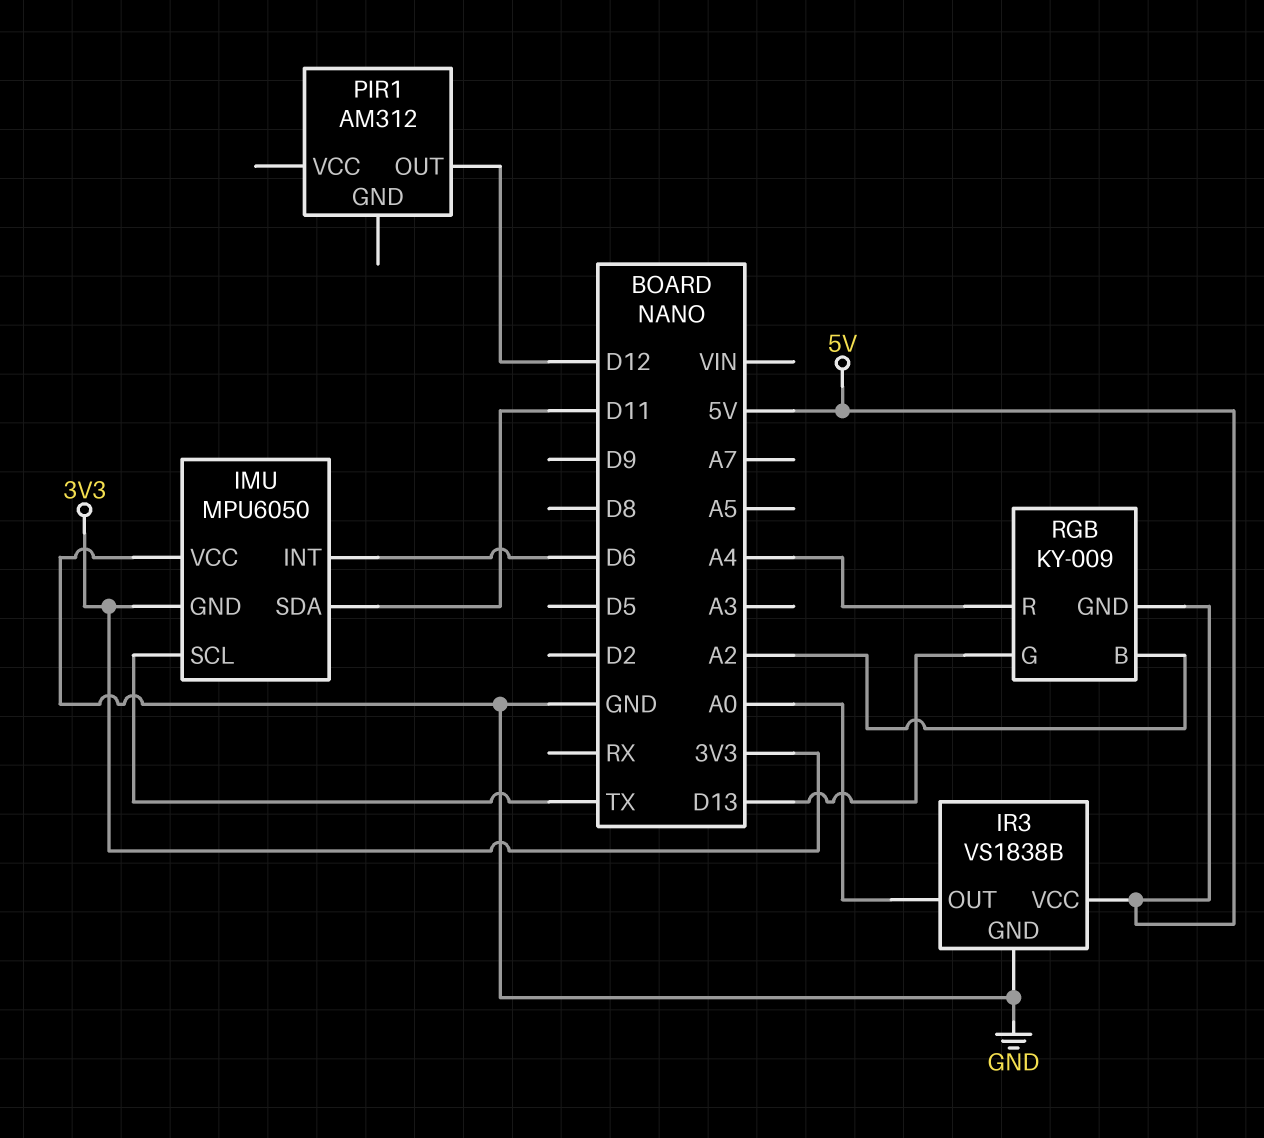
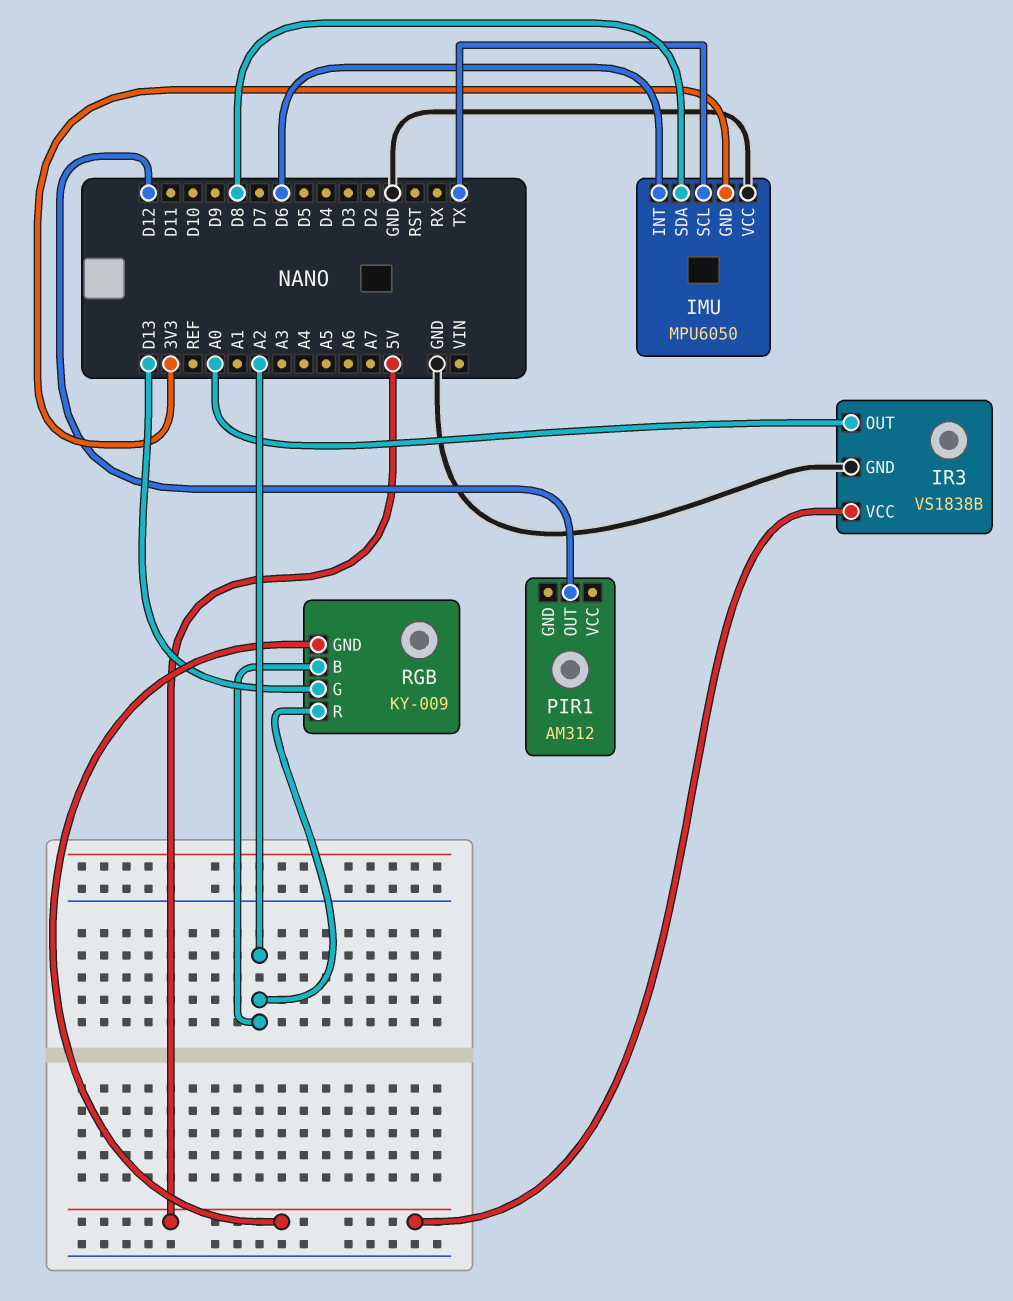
IMU pin SDA: D11 -> D8
RGB pin R: A4 -> A2

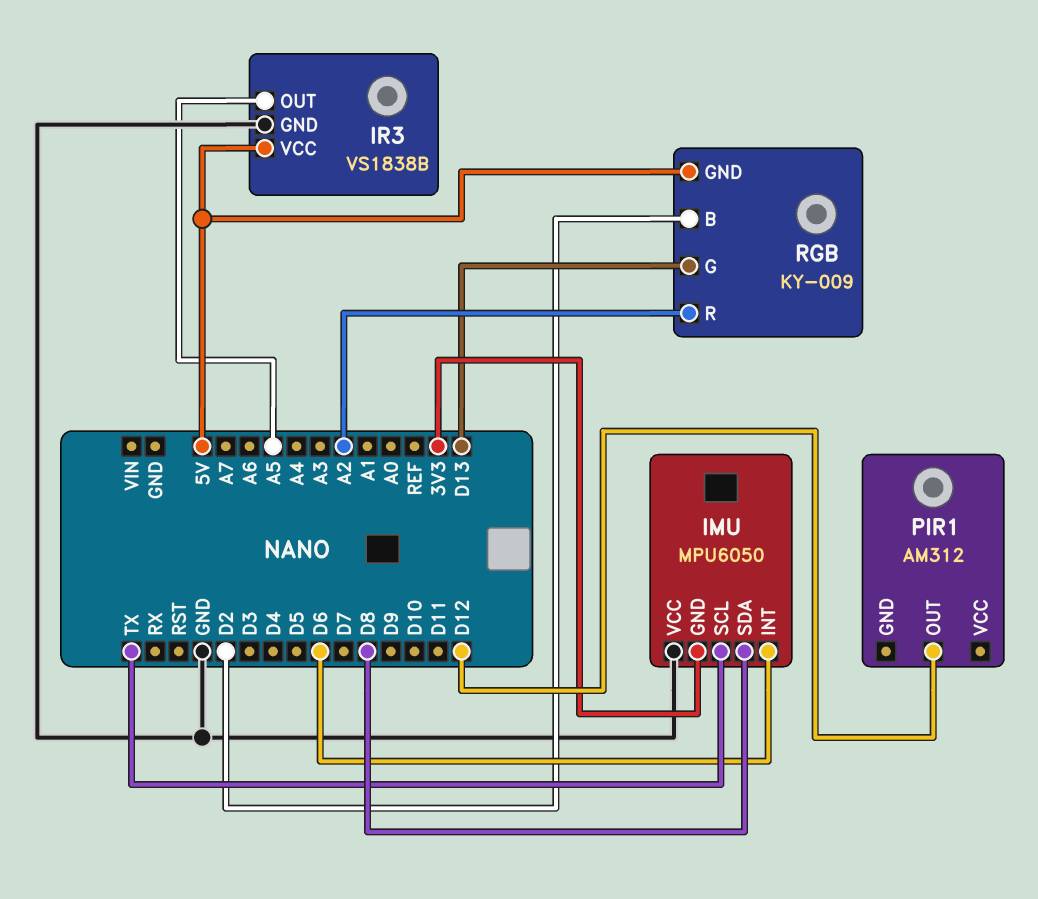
IR3 pin OUT: A0 -> A5
RGB pin B: A2 -> D2

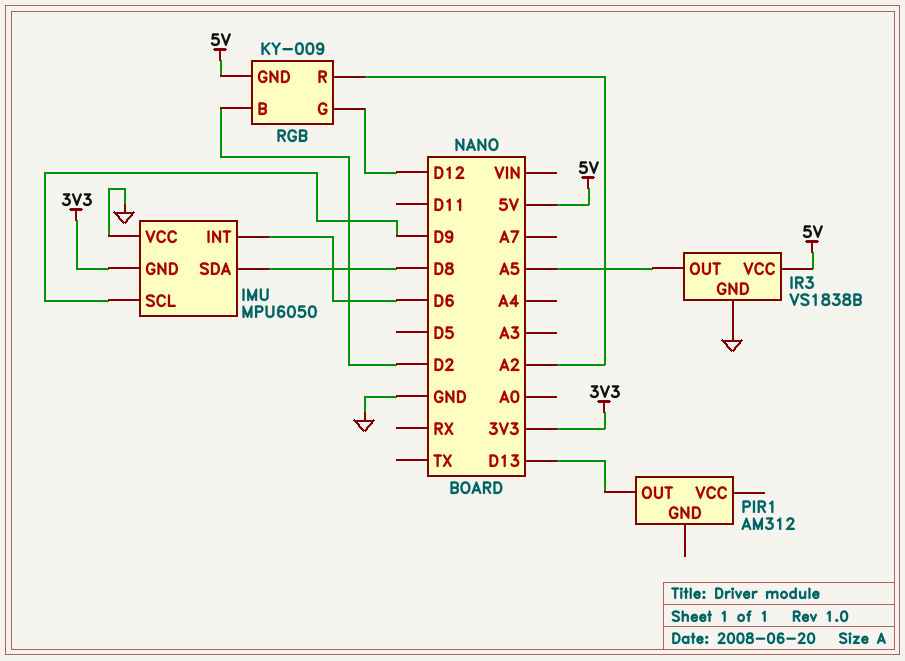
IMU pin SCL: TX -> D9
PIR1 pin OUT: D12 -> D13
RGB pin G: D13 -> D12

